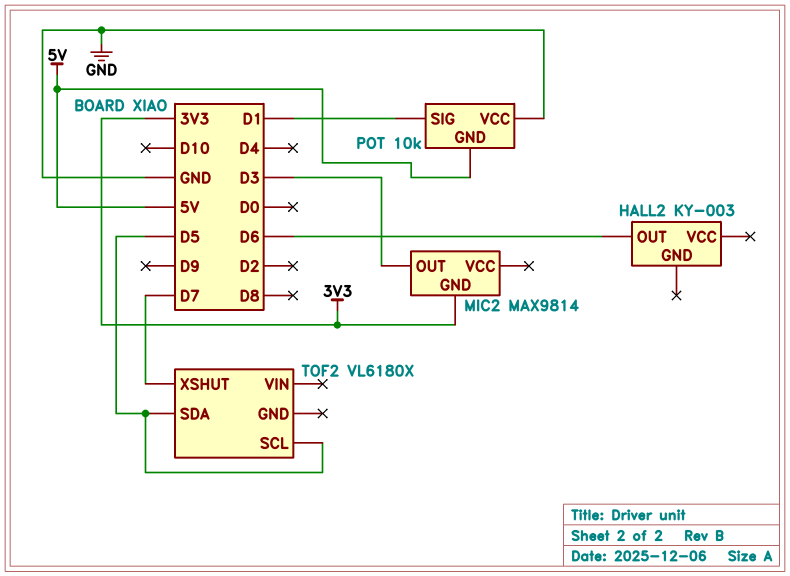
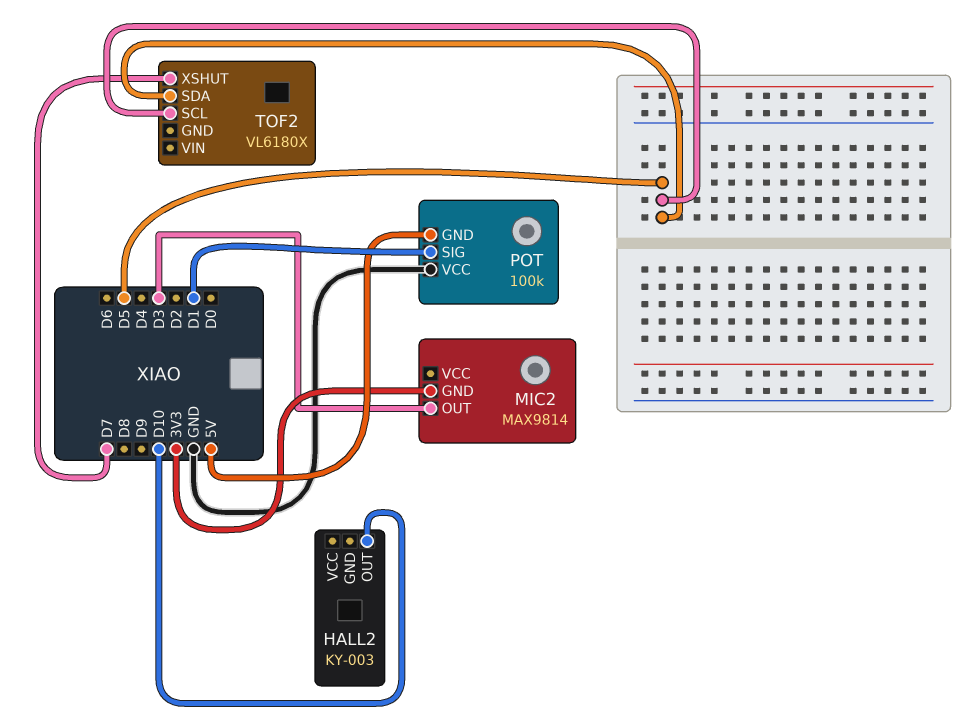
HALL2 pin OUT: D6 -> D10
POT: 10k -> 100k

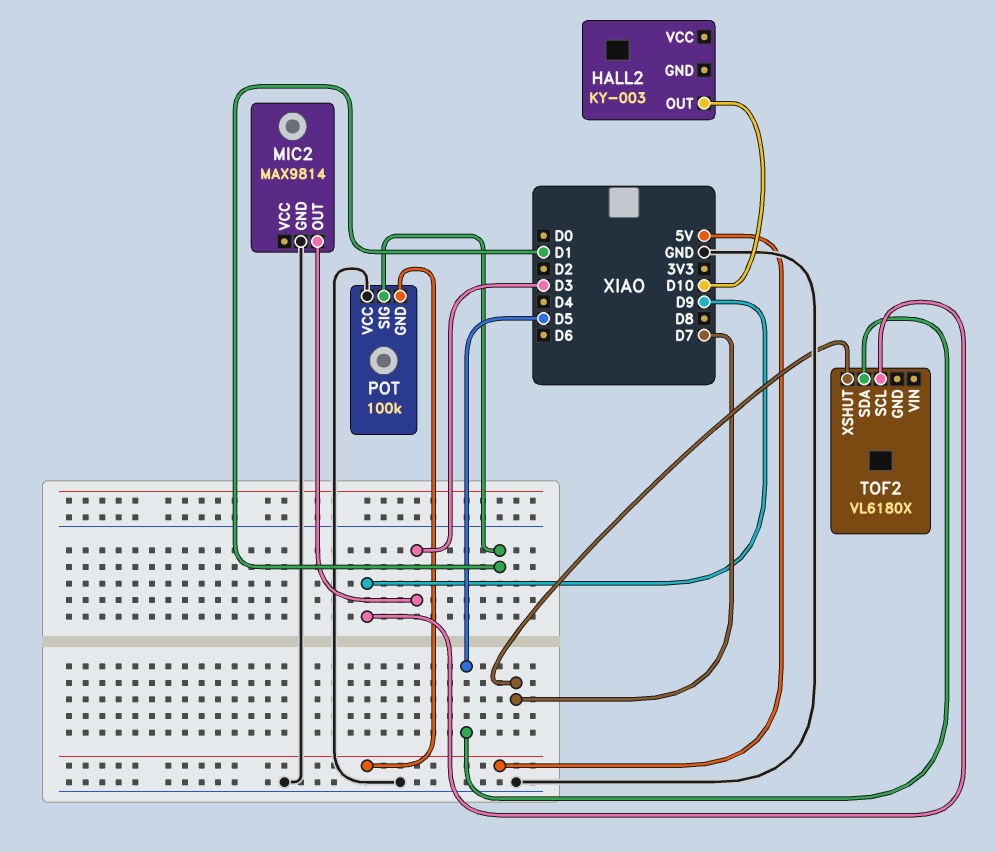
MIC2 pin GND: 3V3 -> GND
TOF2 pin SCL: D5 -> D9

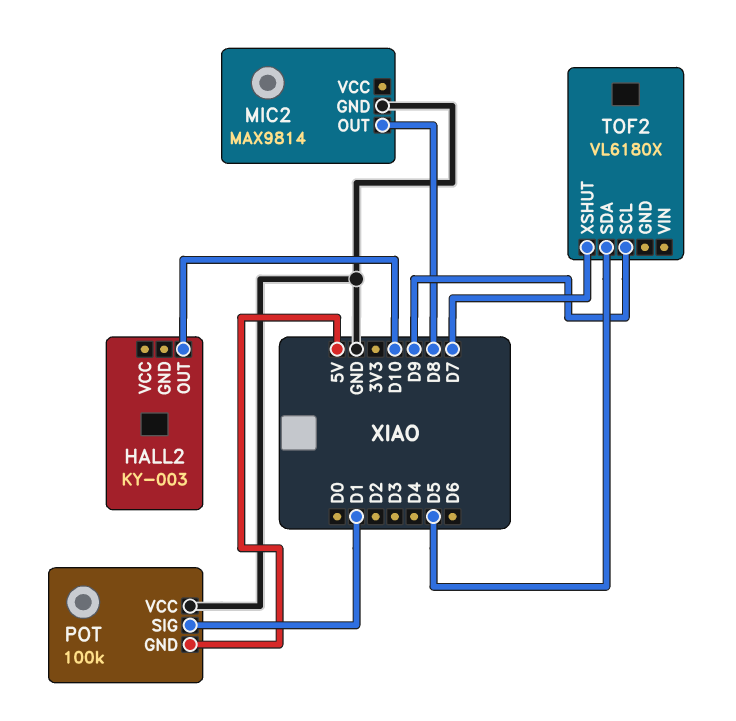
MIC2 pin OUT: D3 -> D8

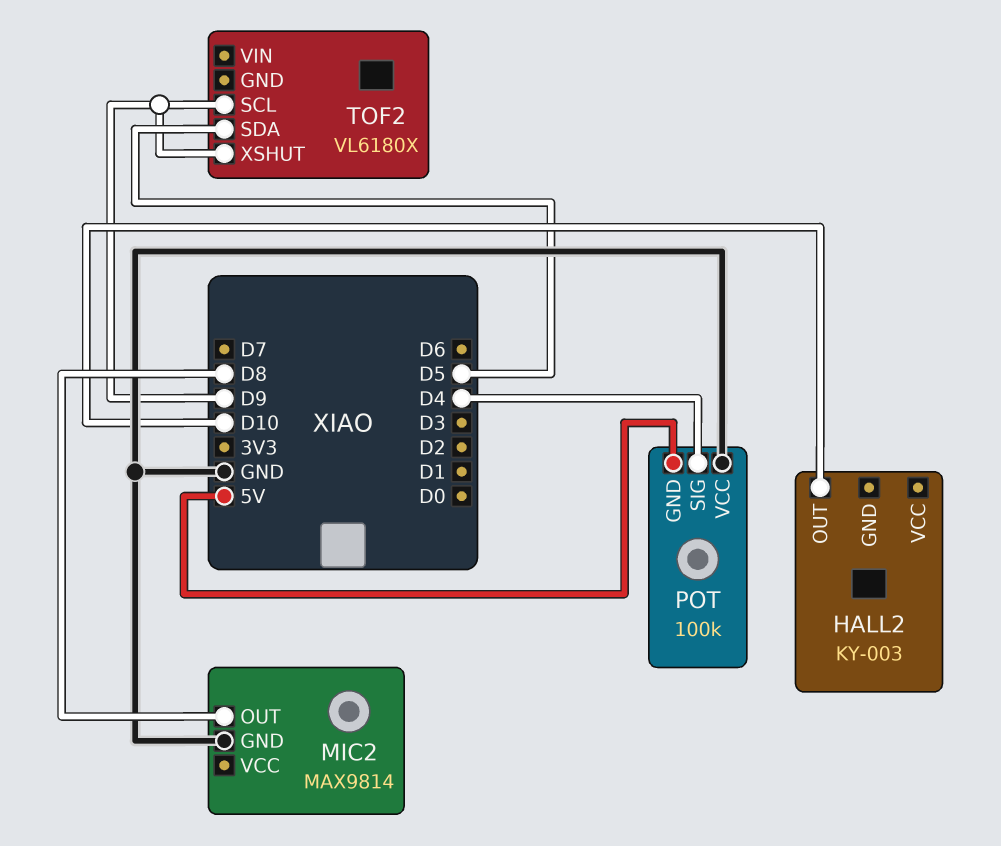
POT pin SIG: D1 -> D4
TOF2 pin XSHUT: D7 -> D9

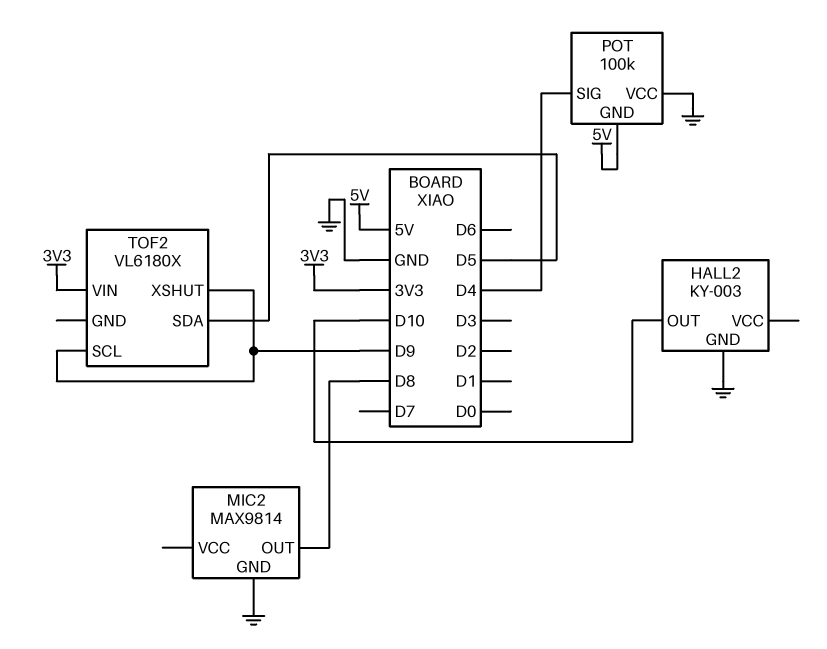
HALL2 pin GND: none -> GND
TOF2 pin VIN: none -> 3V3

